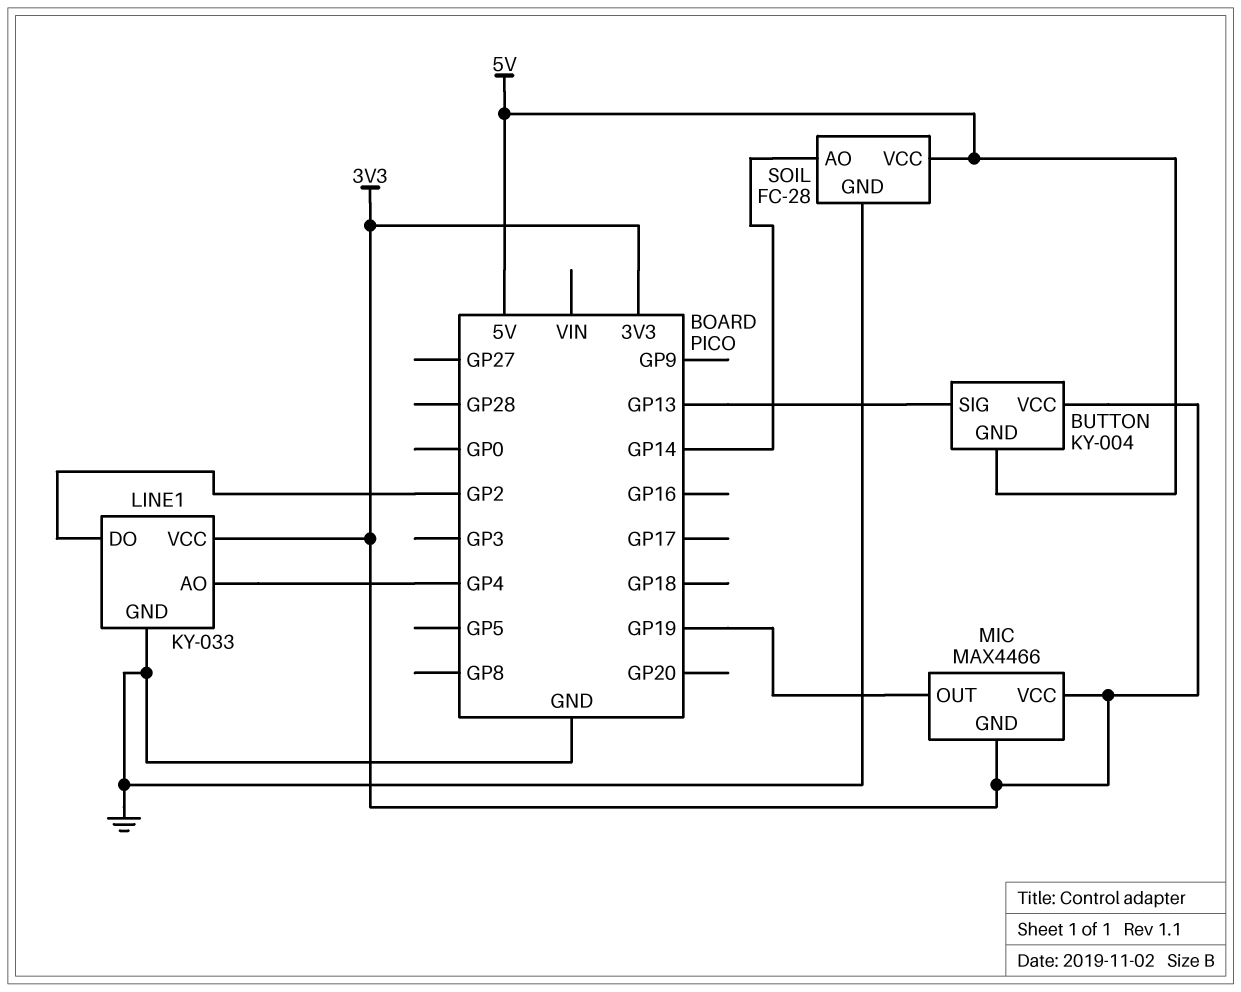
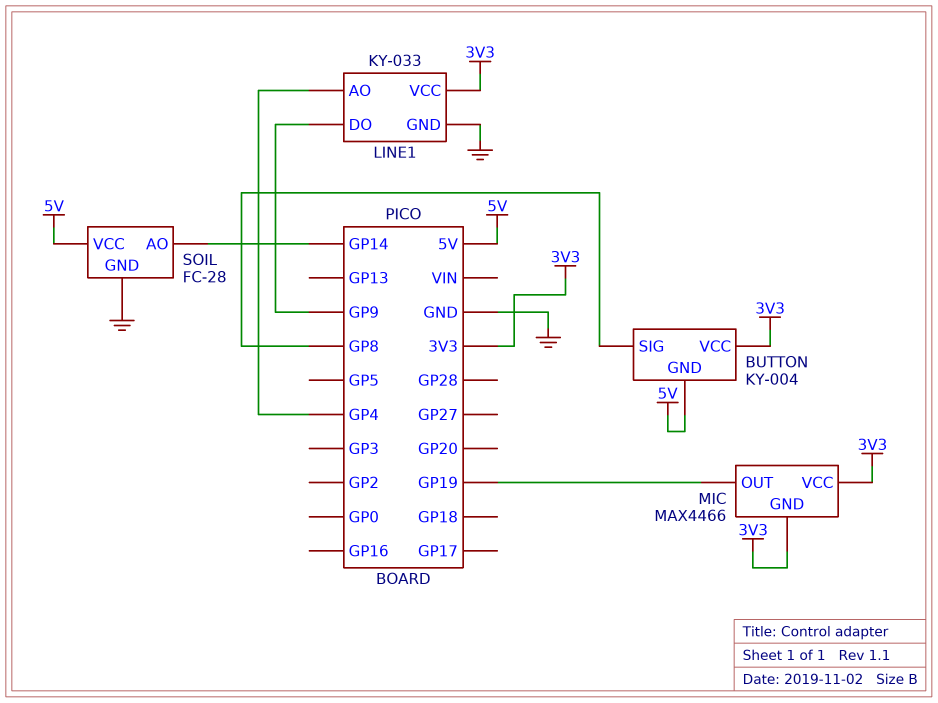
BUTTON pin SIG: GP13 -> GP8
LINE1 pin DO: GP2 -> GP9

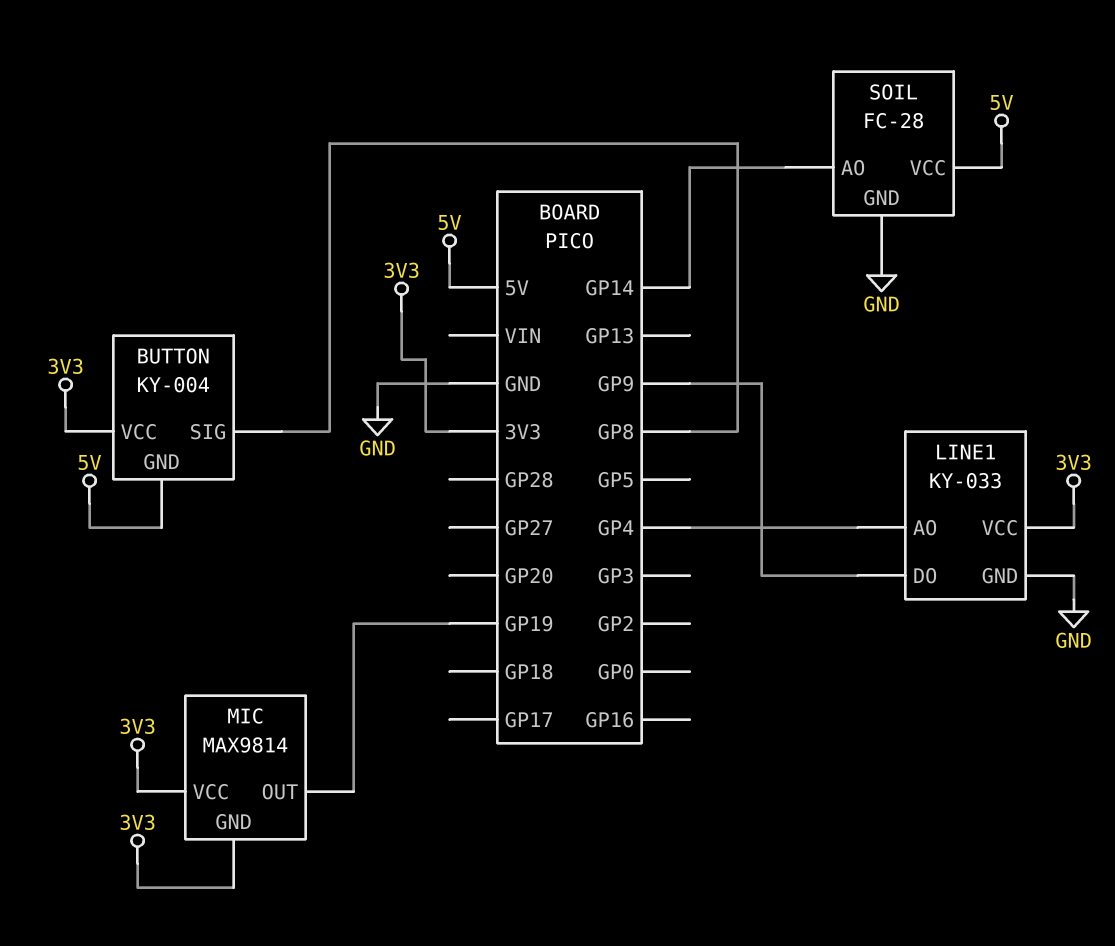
MIC: MAX4466 -> MAX9814

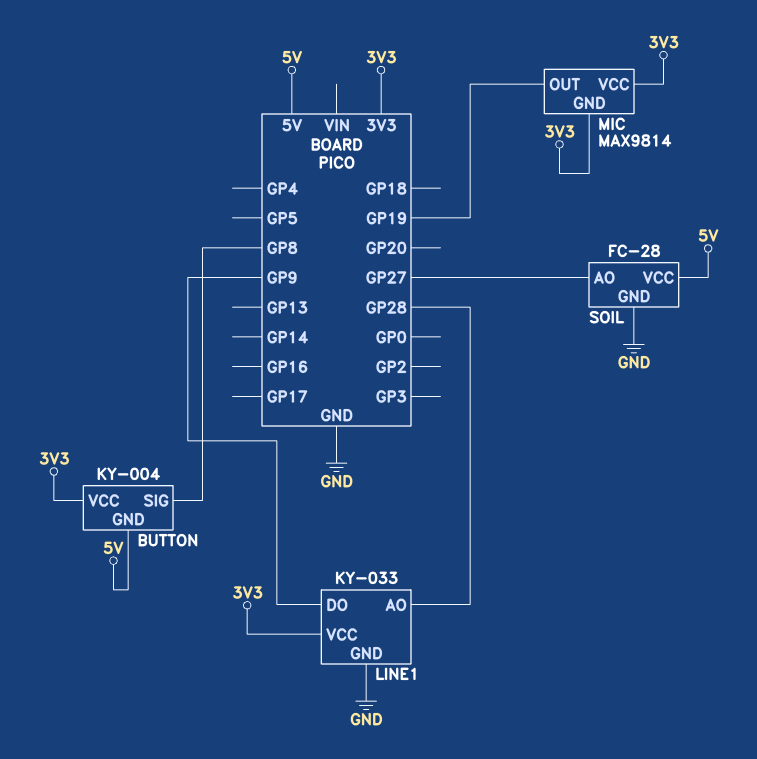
LINE1 pin AO: GP4 -> GP28
SOIL pin AO: GP14 -> GP27

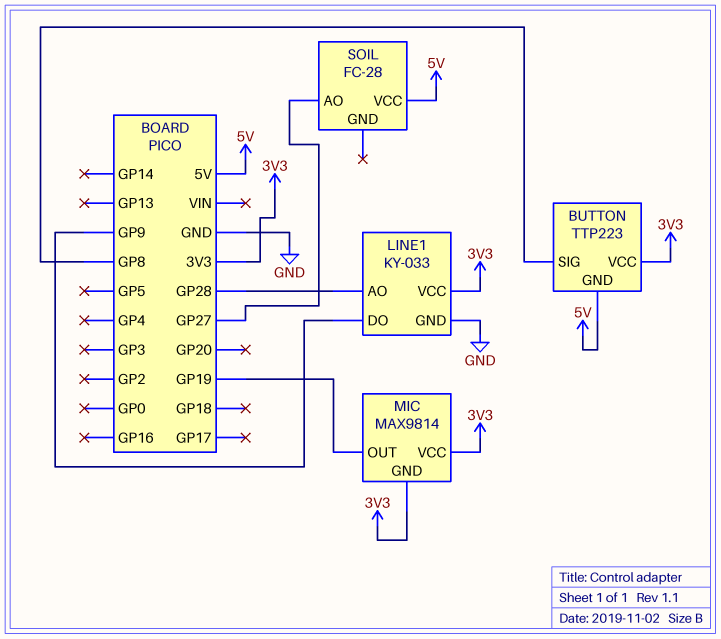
BUTTON: KY-004 -> TTP223
SOIL pin GND: GND -> none

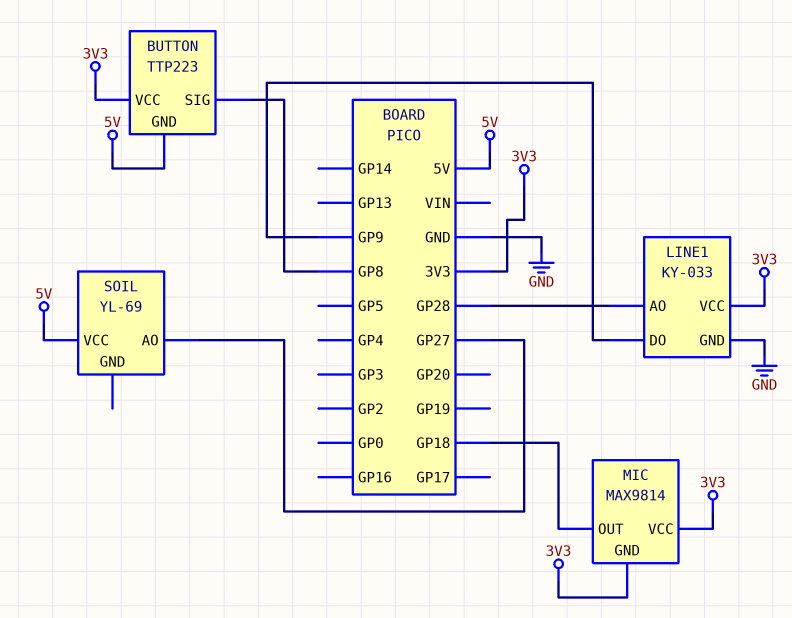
MIC pin OUT: GP19 -> GP18
SOIL: FC-28 -> YL-69

